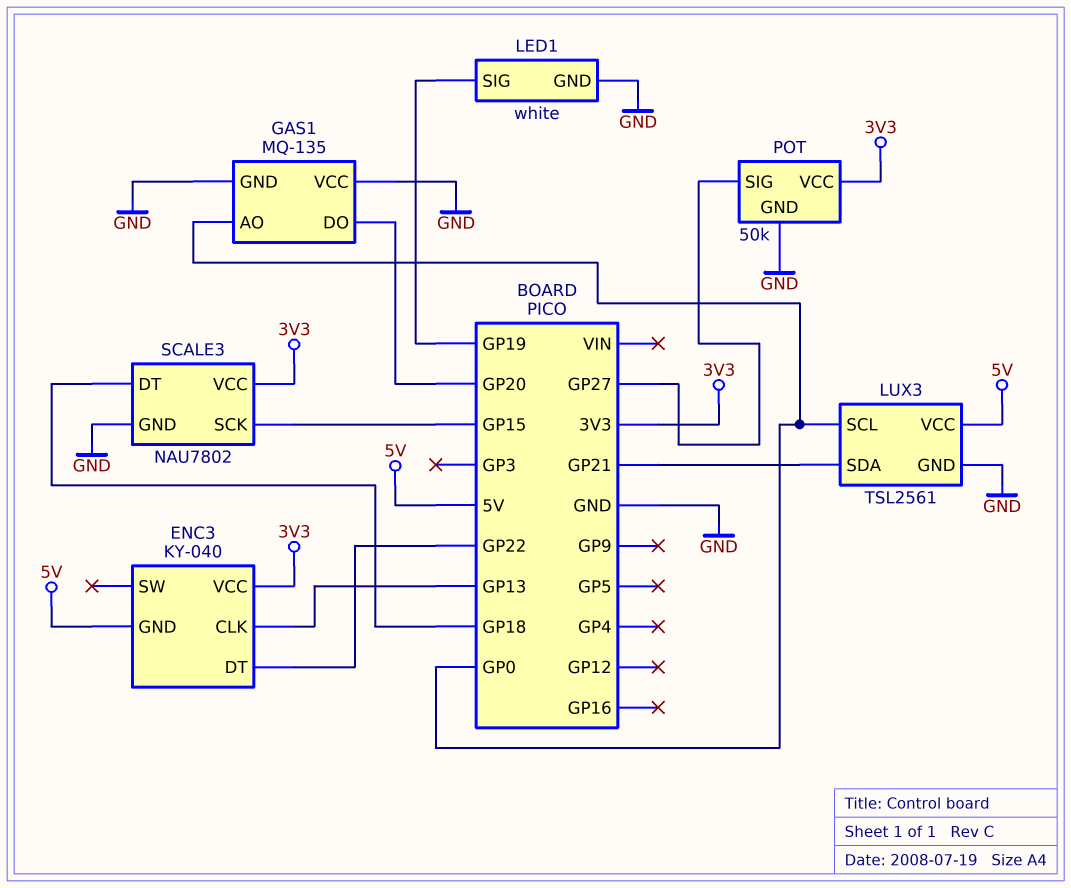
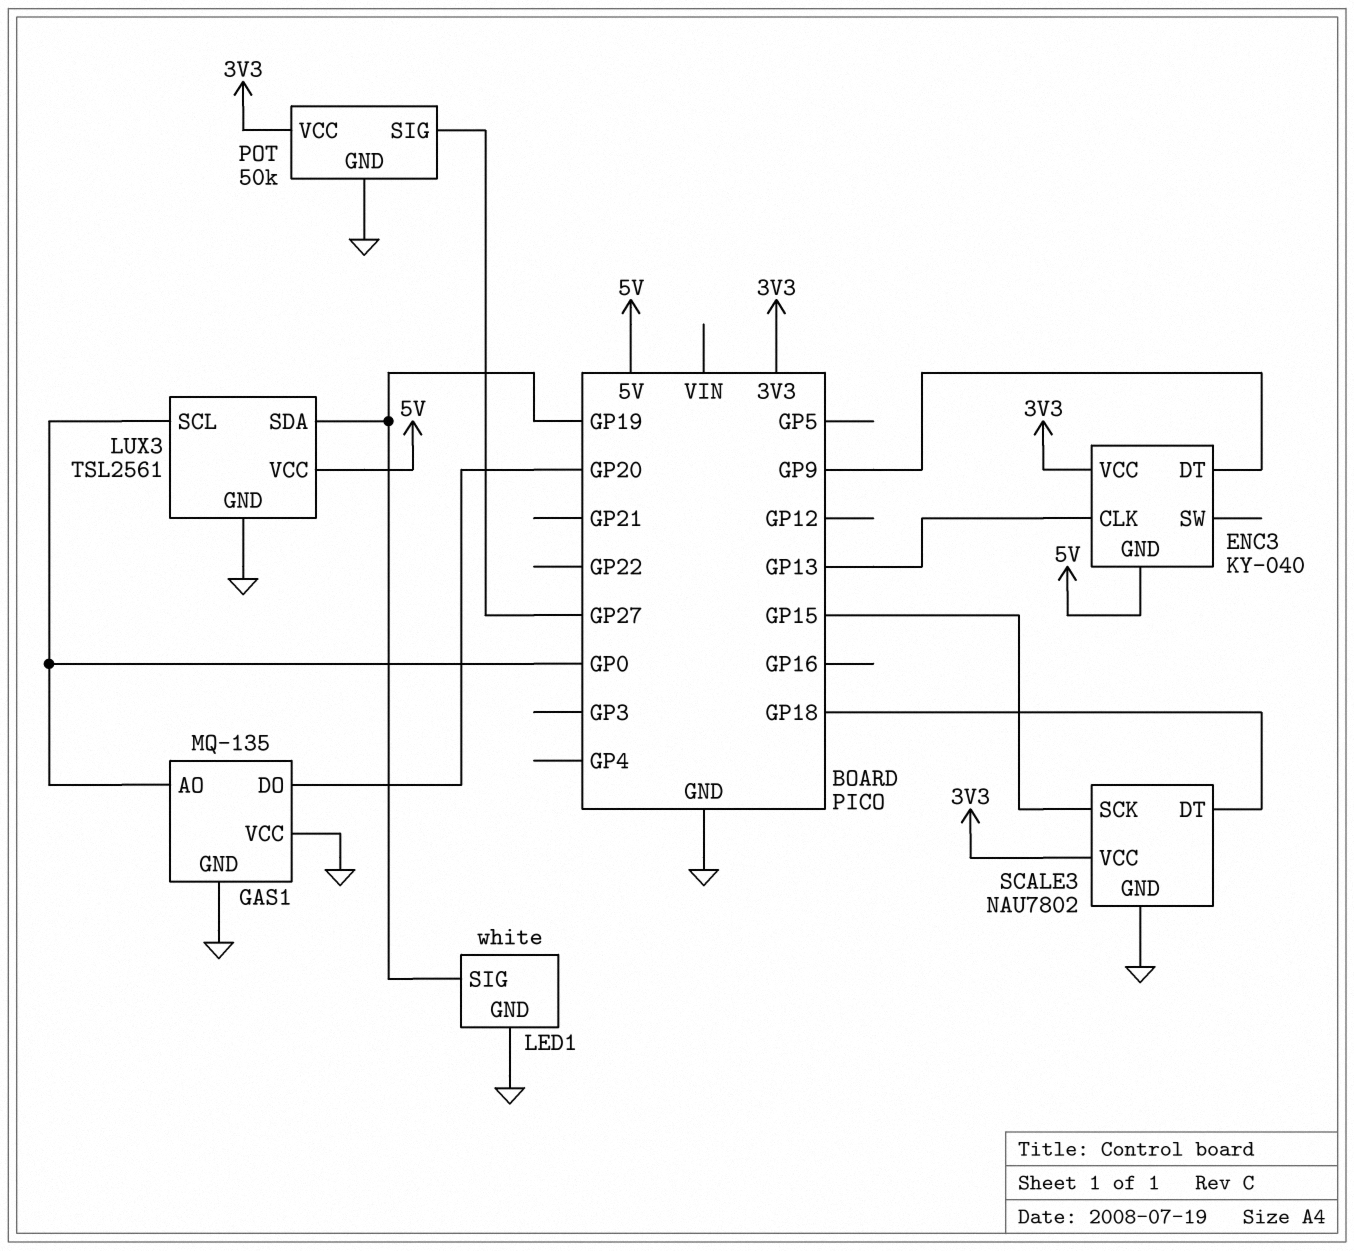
ENC3 pin DT: GP22 -> GP9
LUX3 pin SDA: GP21 -> GP19

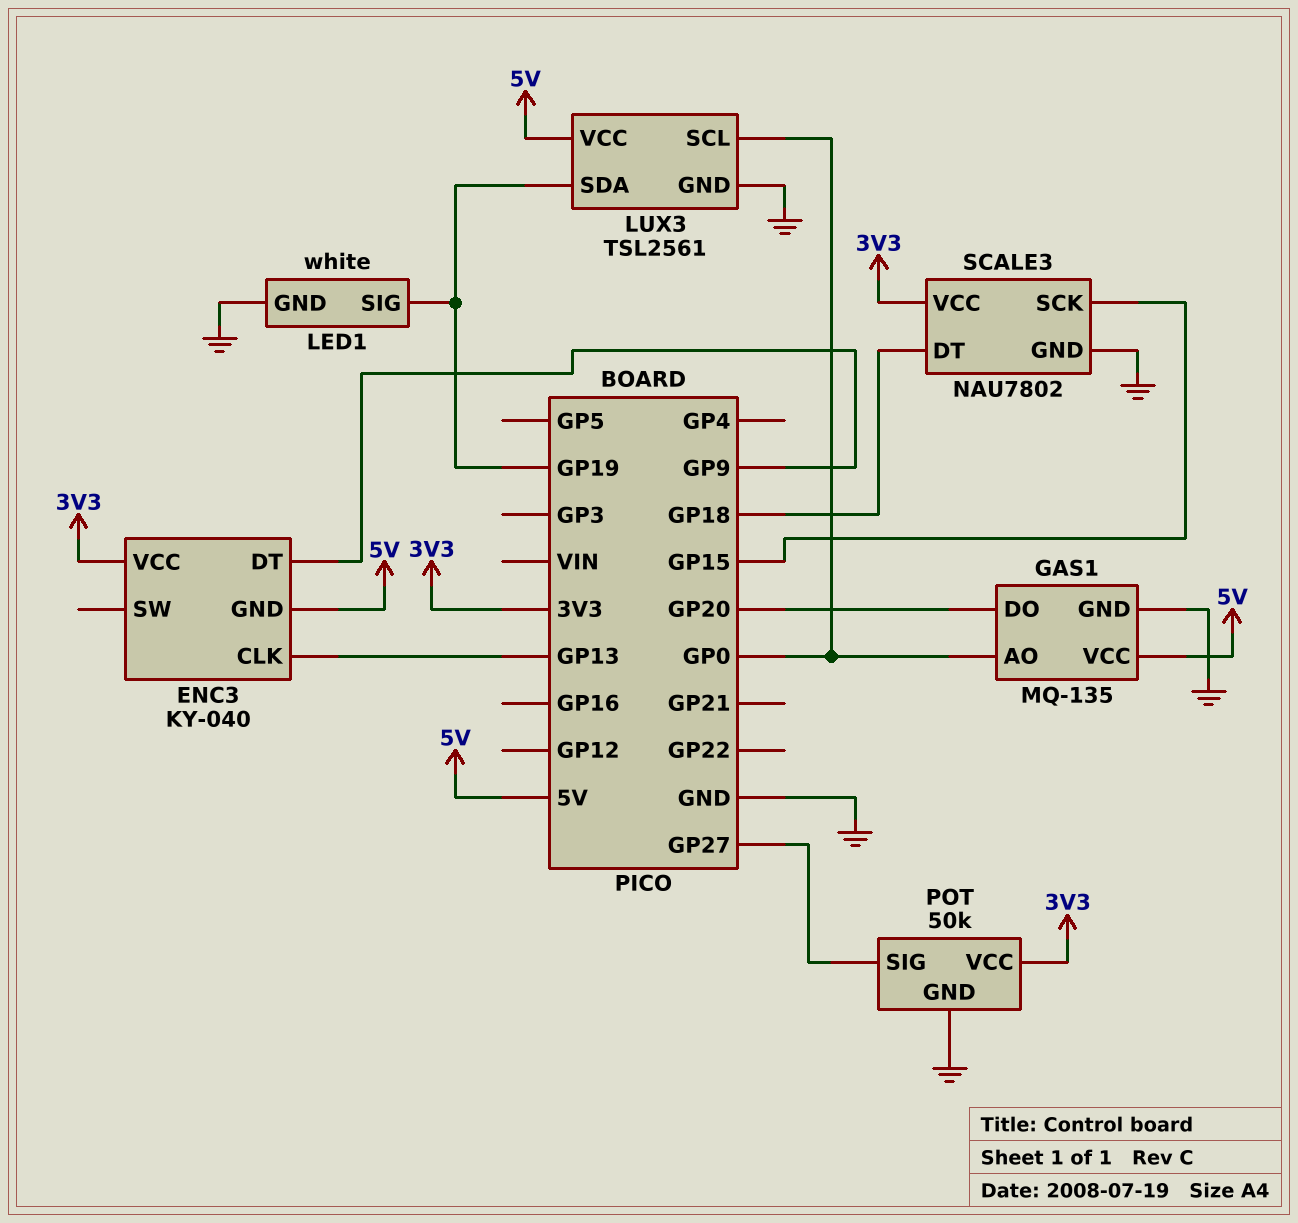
GAS1 pin VCC: GND -> 5V

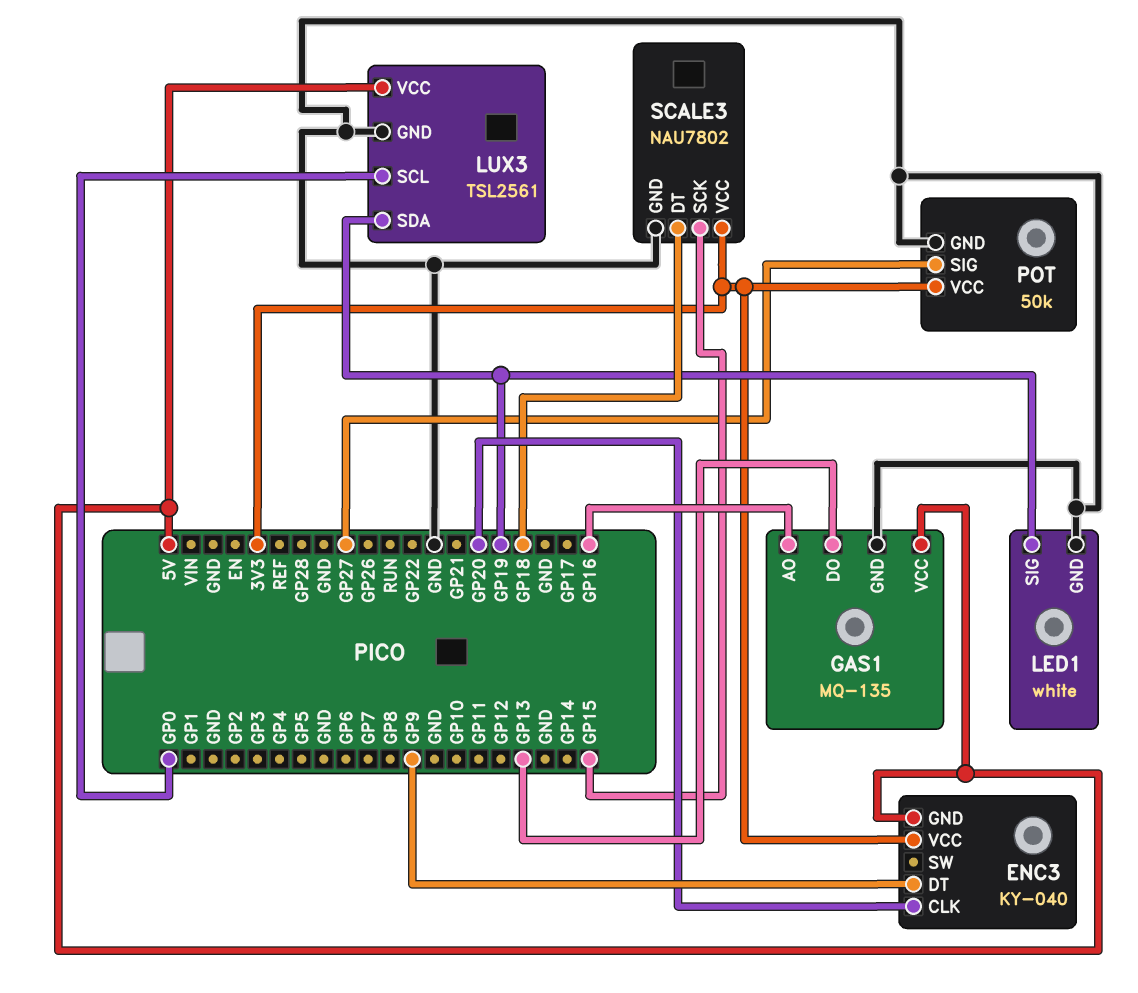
ENC3 pin CLK: GP13 -> GP20
GAS1 pin AO: GP0 -> GP16
GAS1 pin DO: GP20 -> GP13

